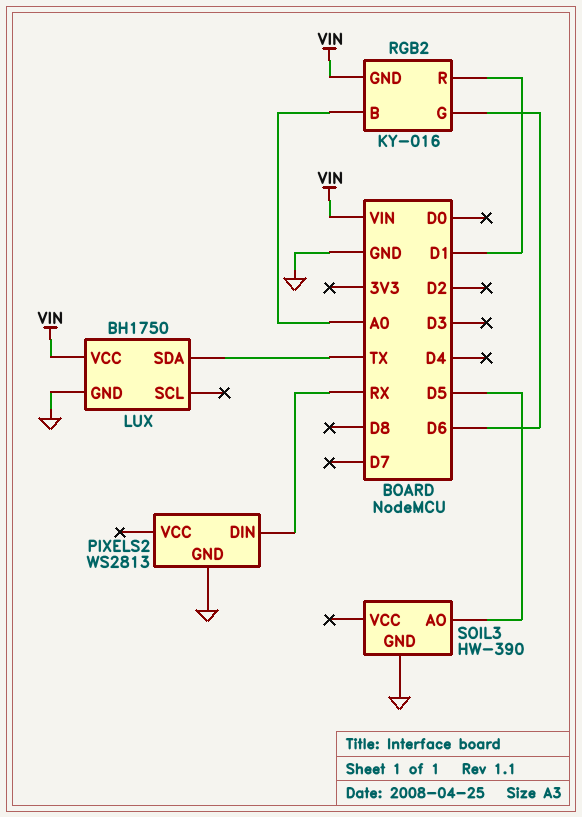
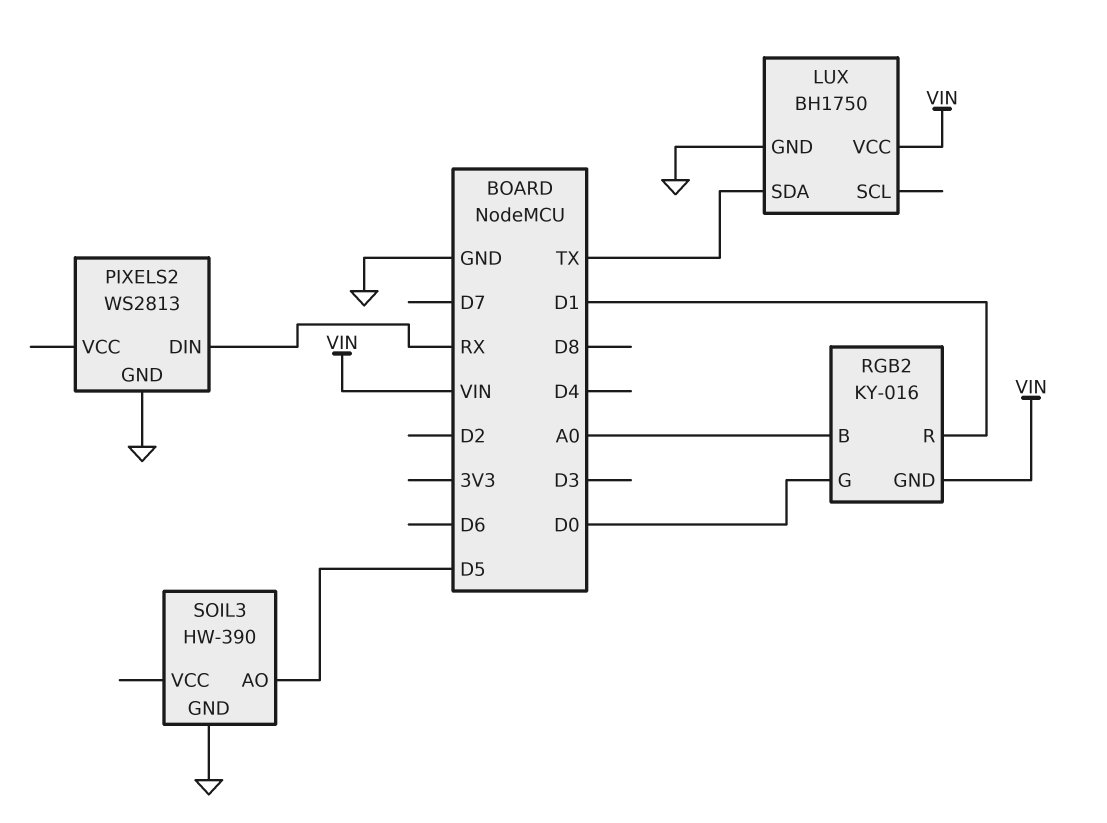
RGB2 pin G: D6 -> D0

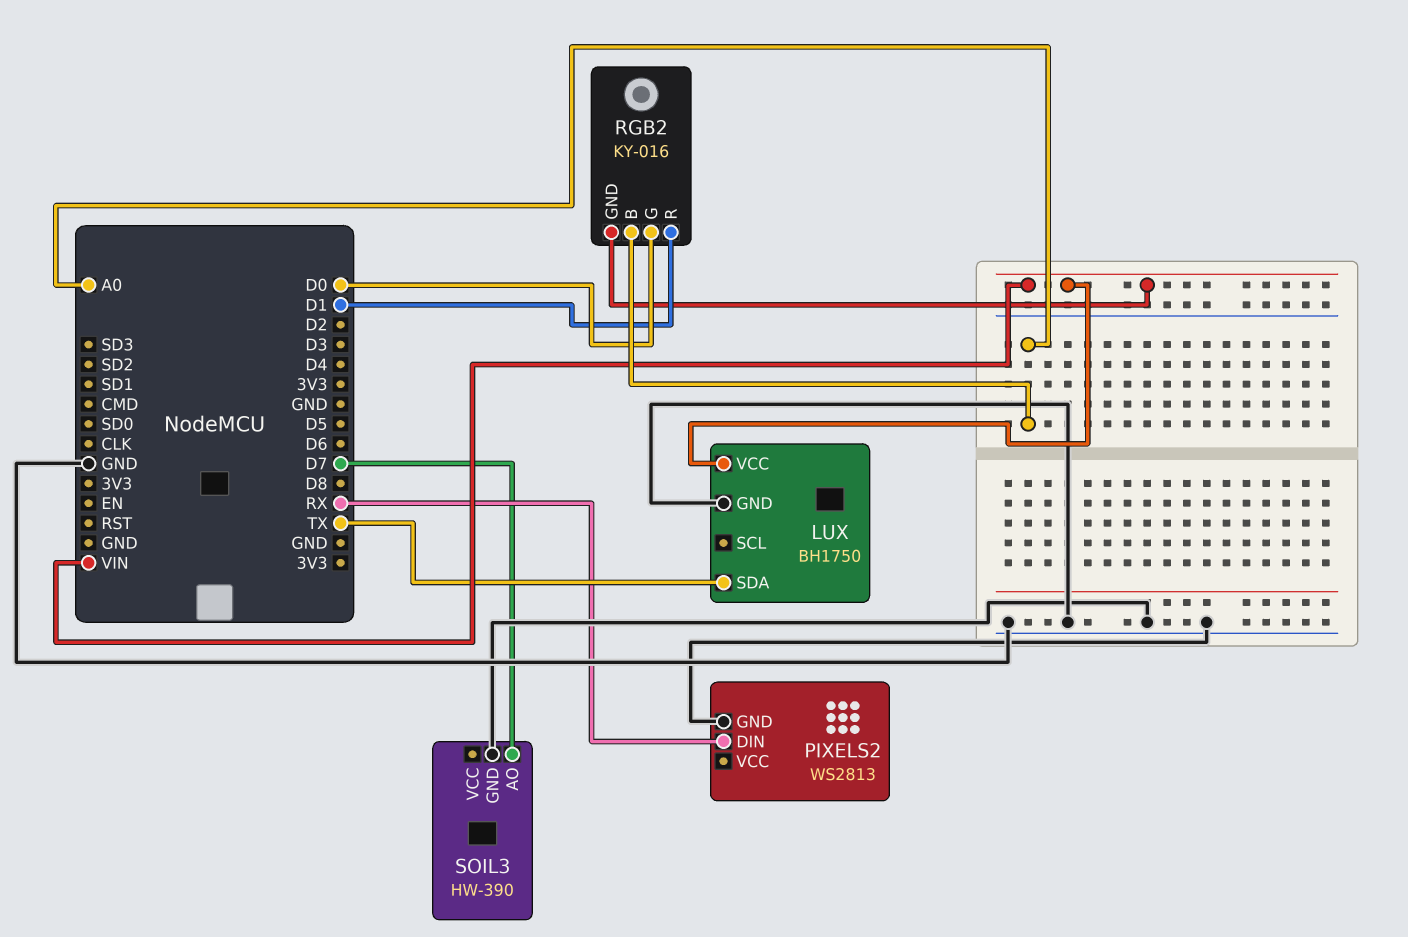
SOIL3 pin AO: D5 -> D7

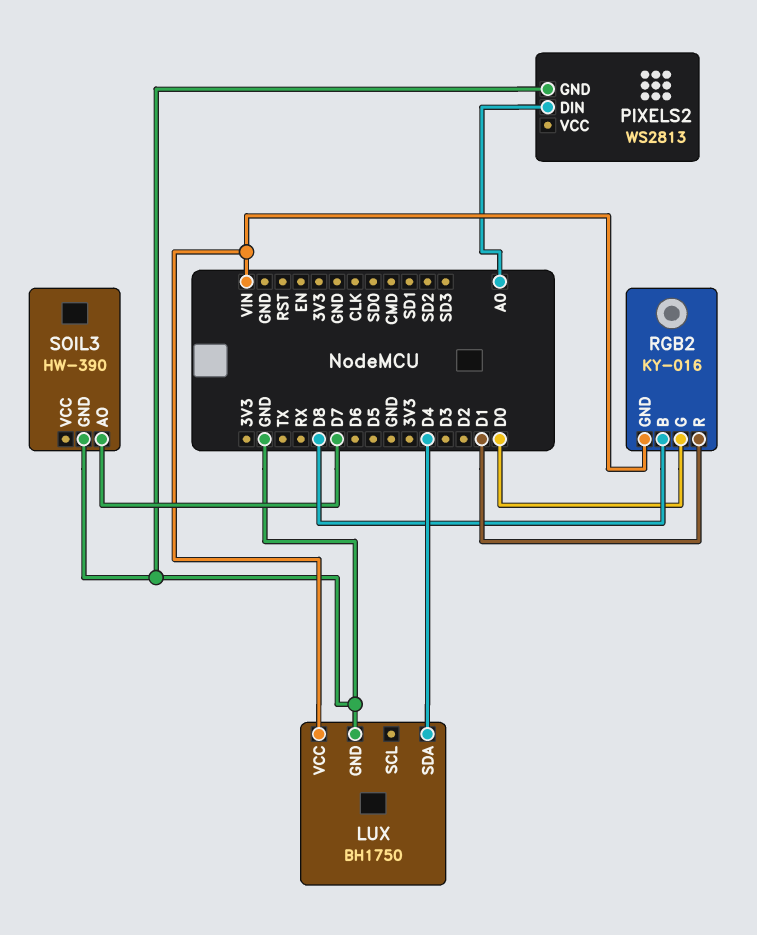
LUX pin SDA: TX -> D4
PIXELS2 pin DIN: RX -> A0
RGB2 pin B: A0 -> D8

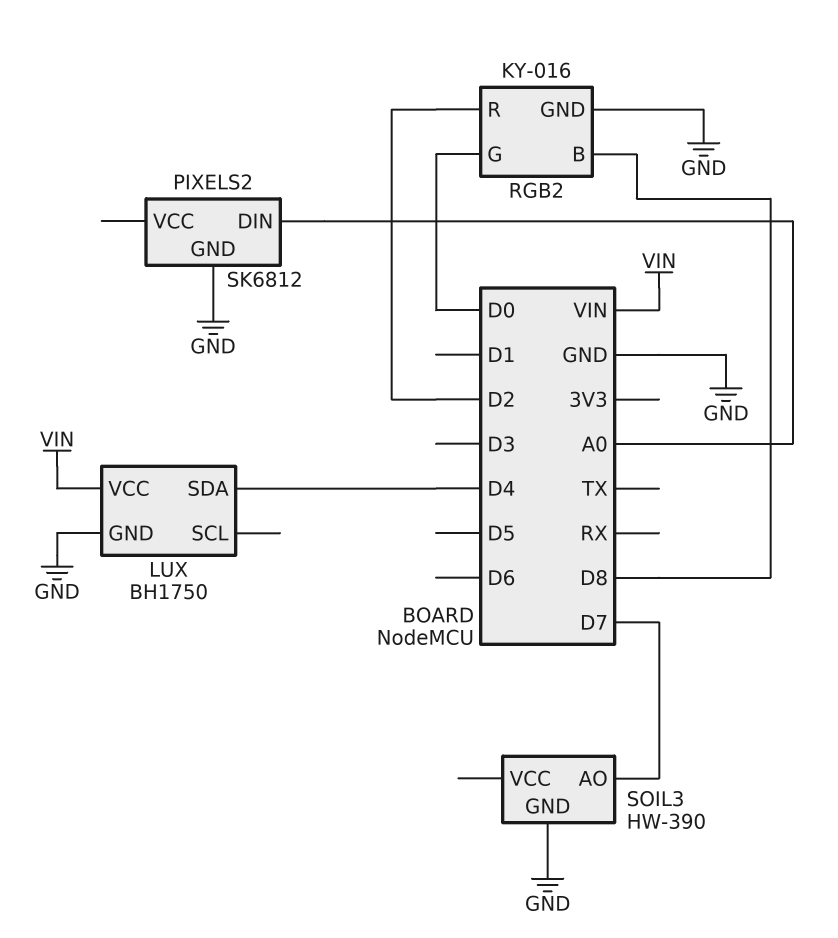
PIXELS2: WS2813 -> SK6812
RGB2 pin GND: VIN -> GND
RGB2 pin R: D1 -> D2

